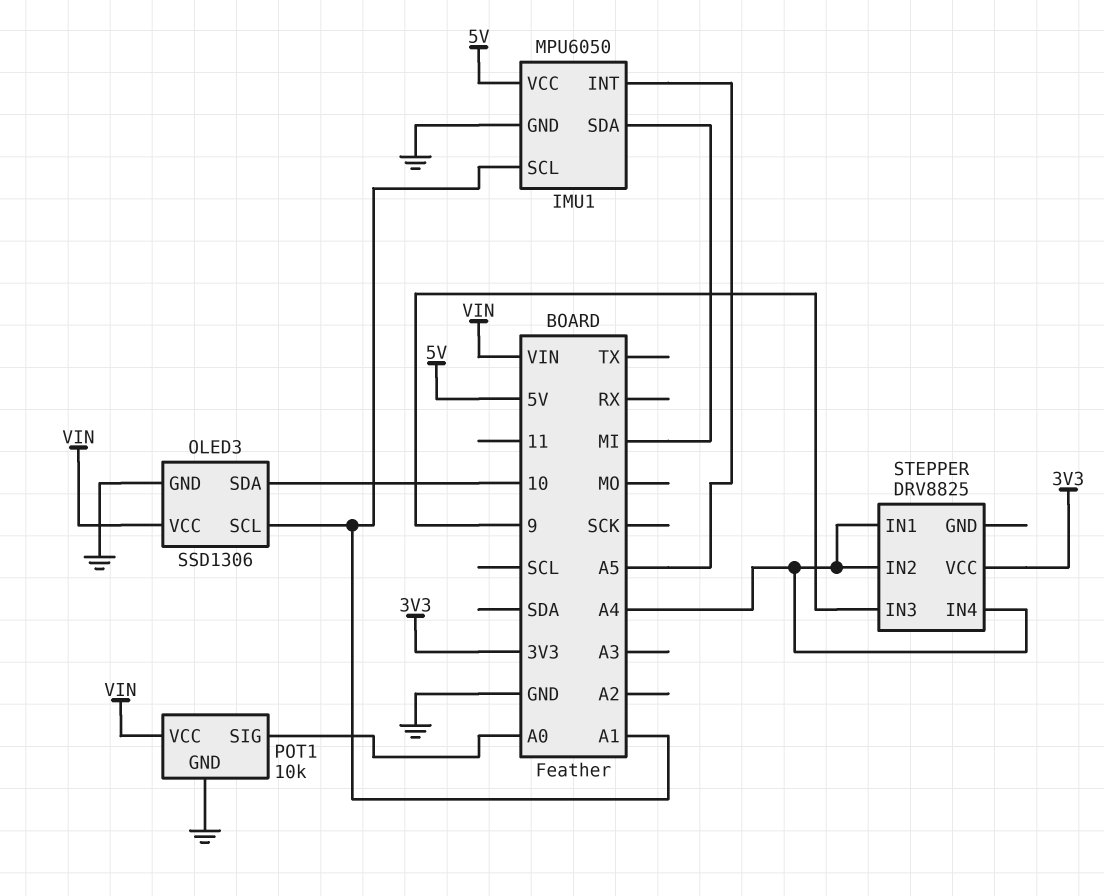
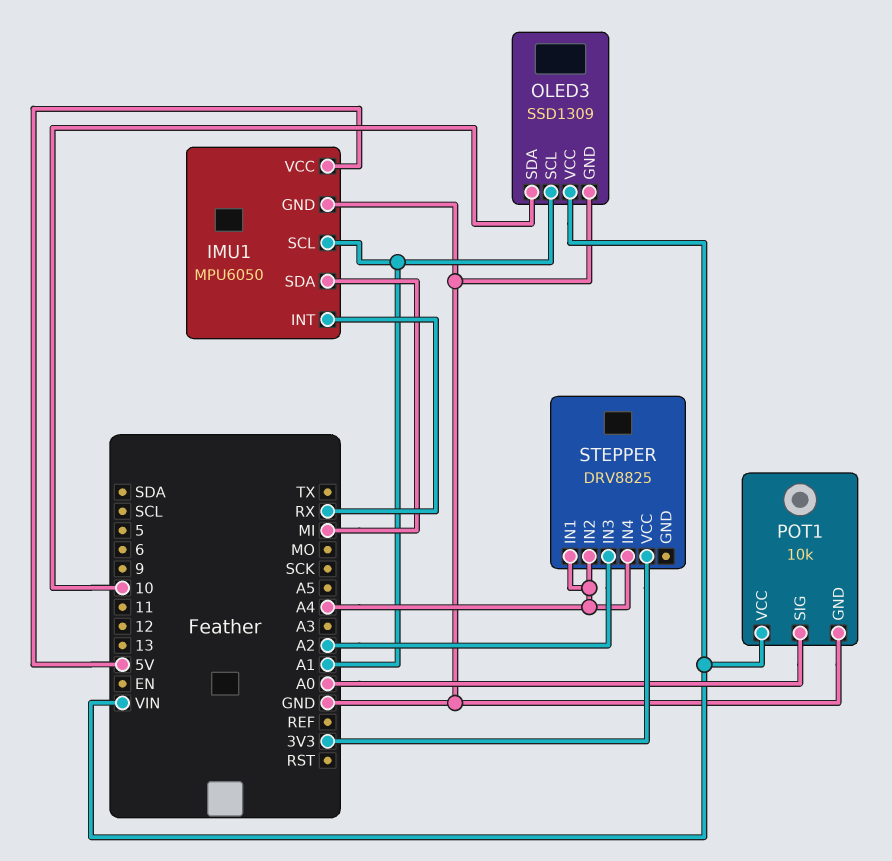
IMU1 pin INT: A5 -> RX
OLED3: SSD1306 -> SSD1309
STEPPER pin IN3: 9 -> A2

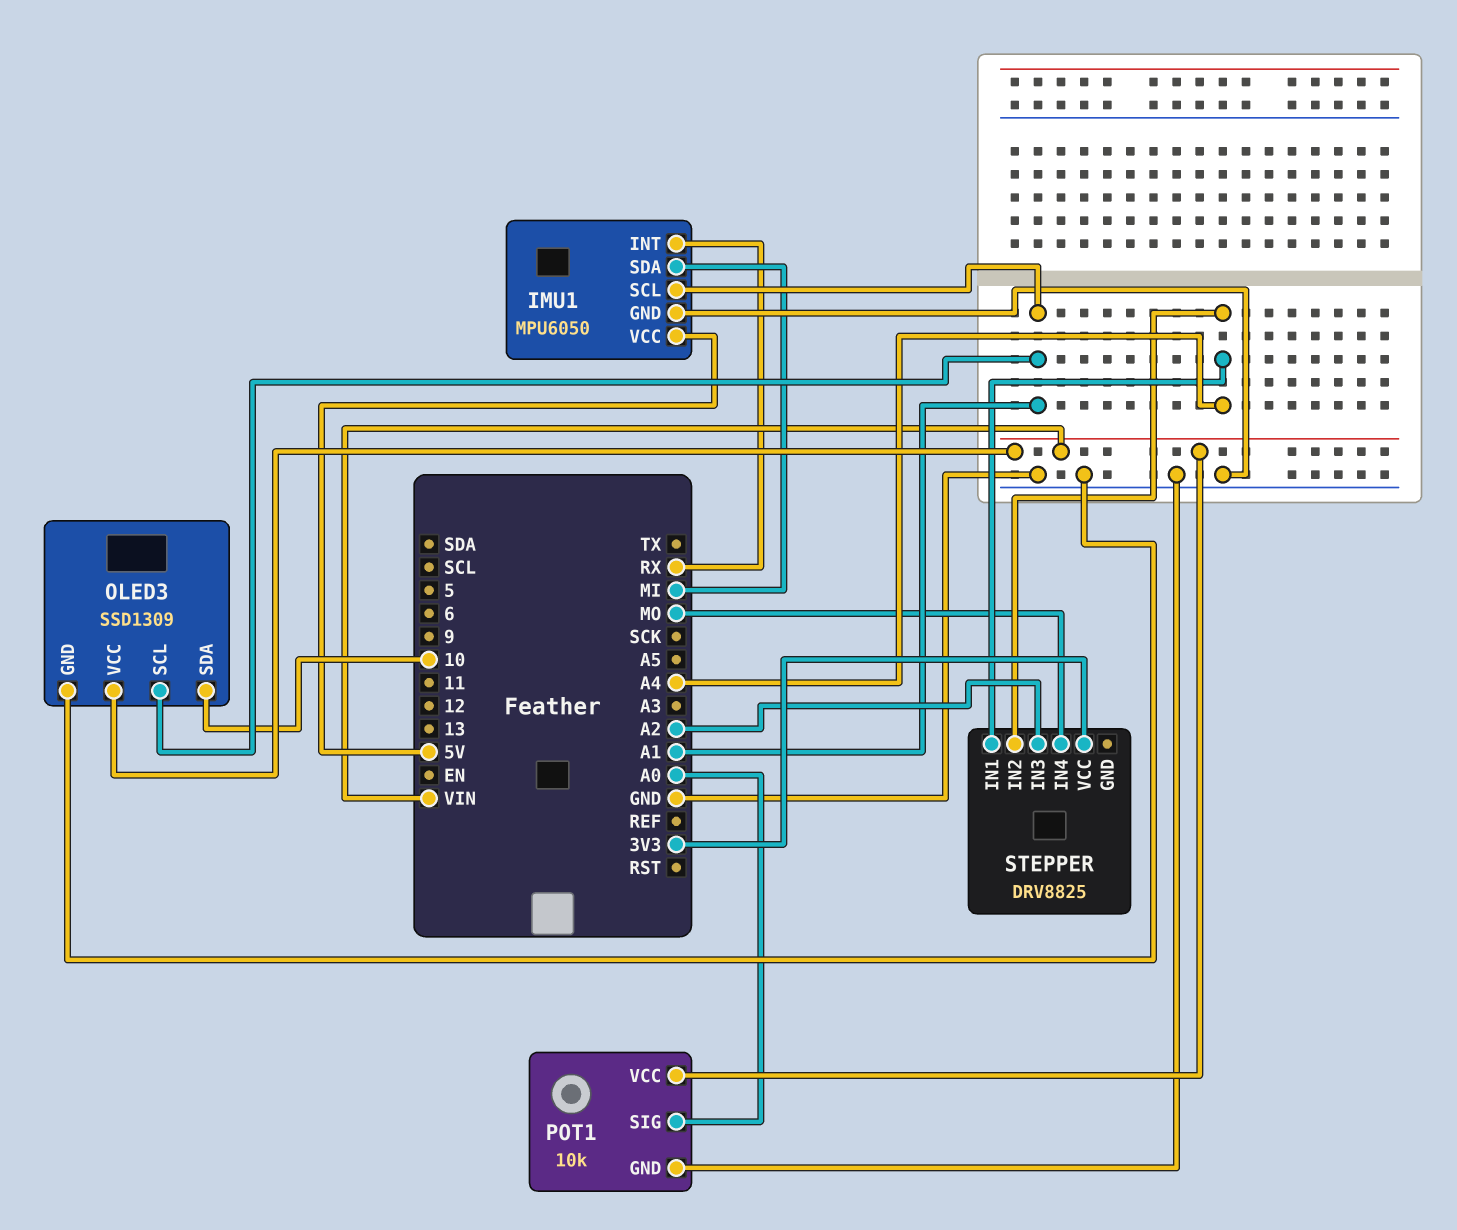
STEPPER pin IN4: A4 -> MO

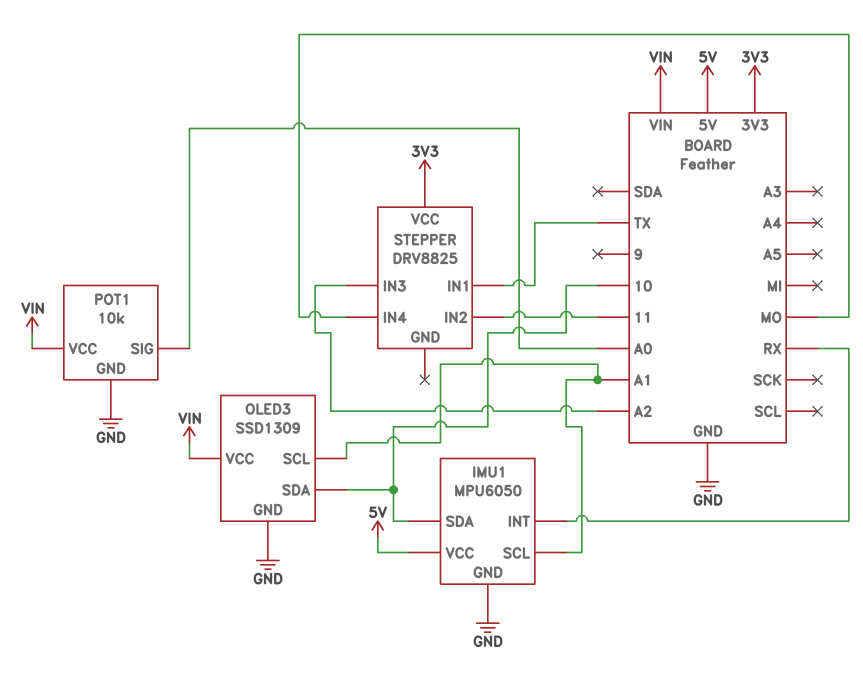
IMU1 pin SDA: MI -> 10
STEPPER pin IN1: A4 -> TX
STEPPER pin IN2: A4 -> 11

